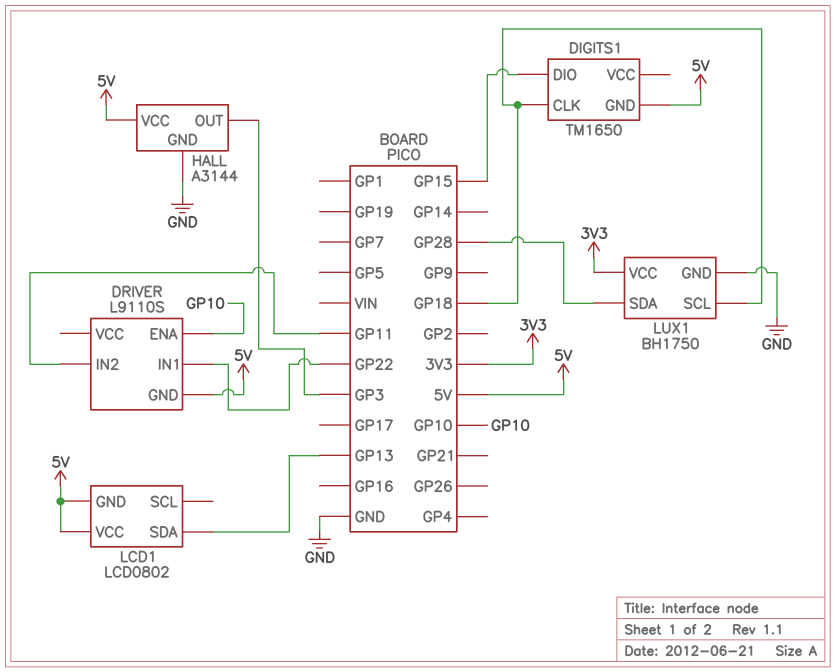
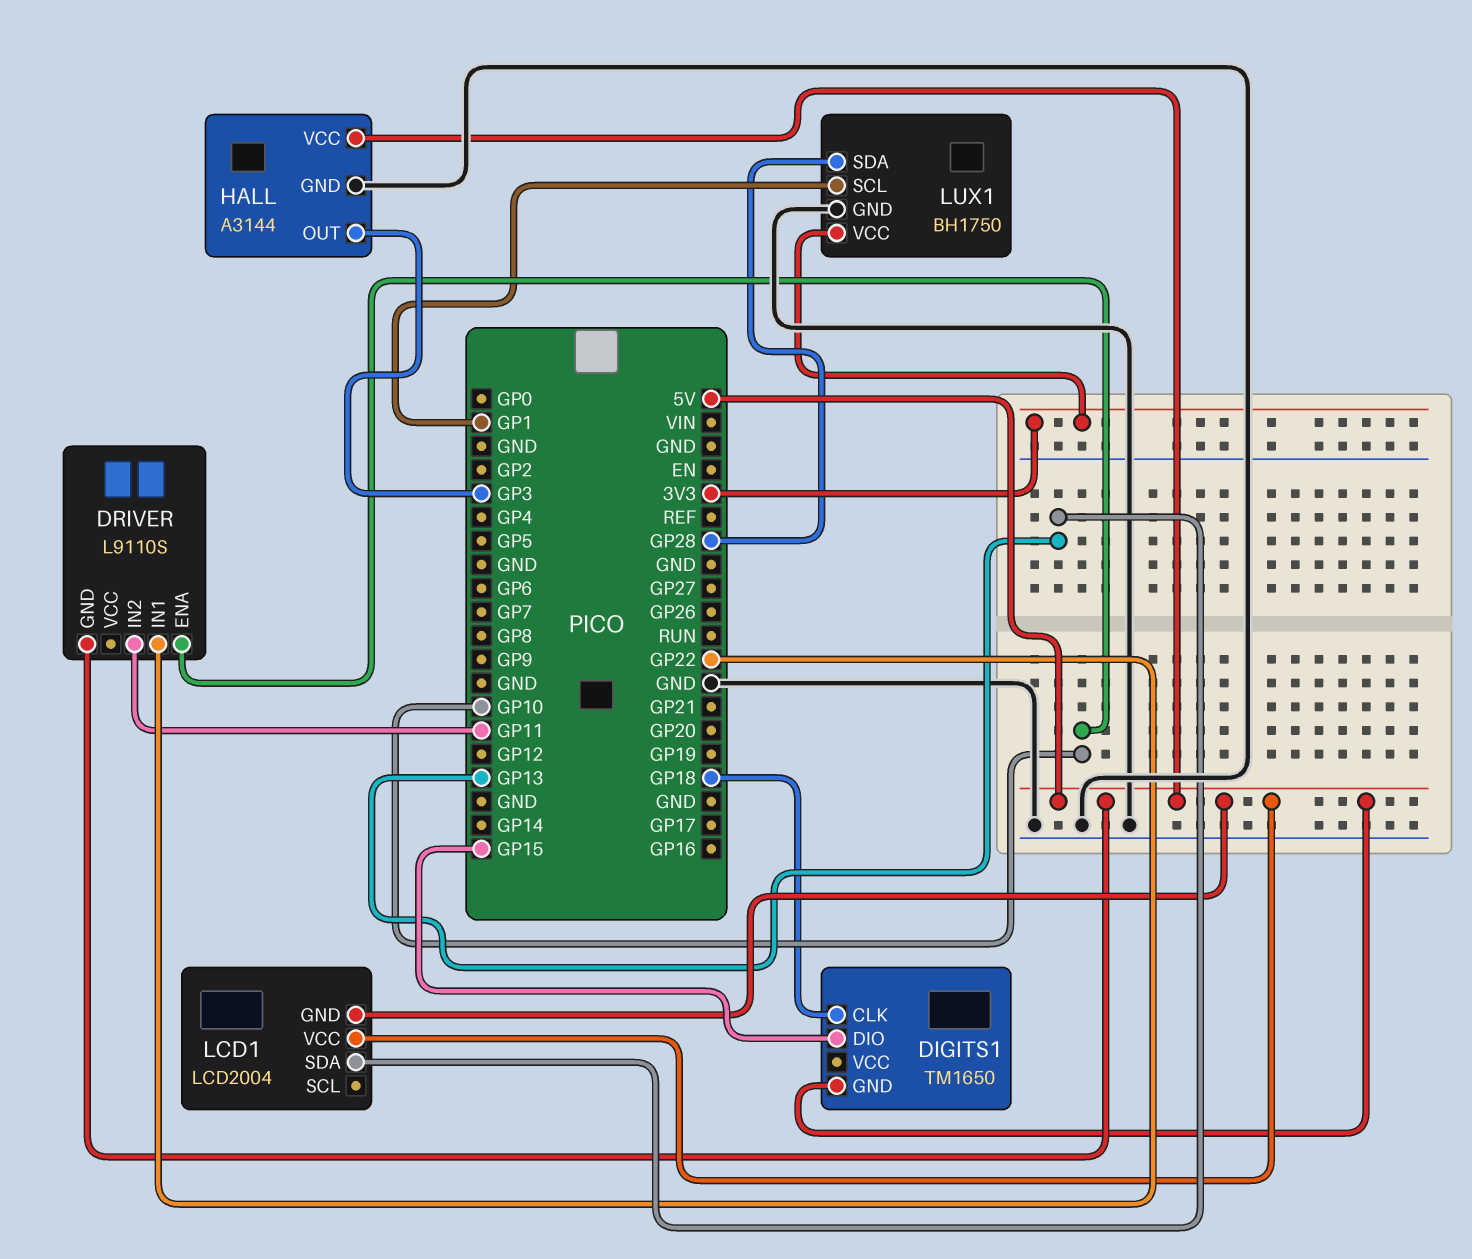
LCD1: LCD0802 -> LCD2004
LUX1 pin SCL: GP18 -> GP1

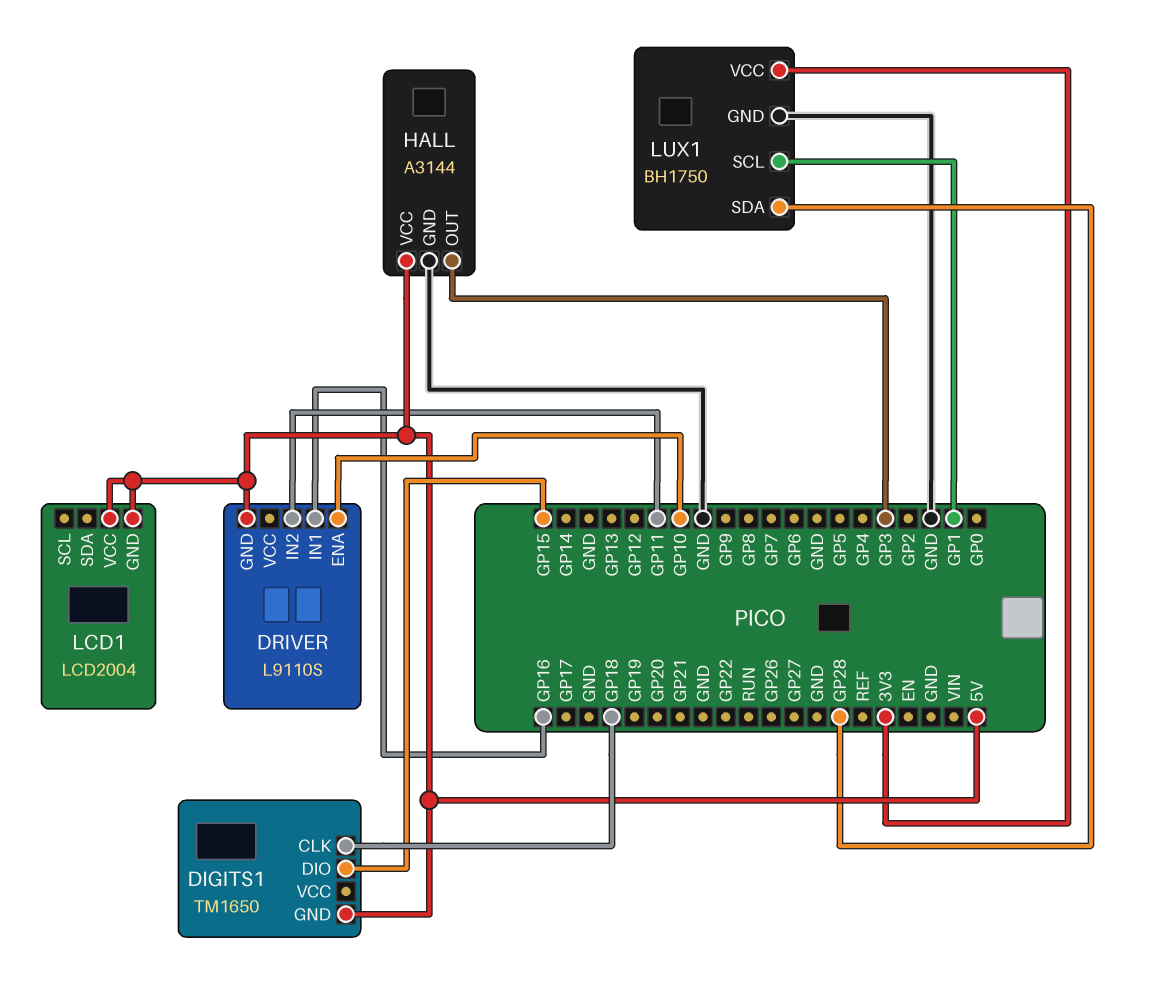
DRIVER pin IN1: GP22 -> GP16
LCD1 pin SDA: GP13 -> none

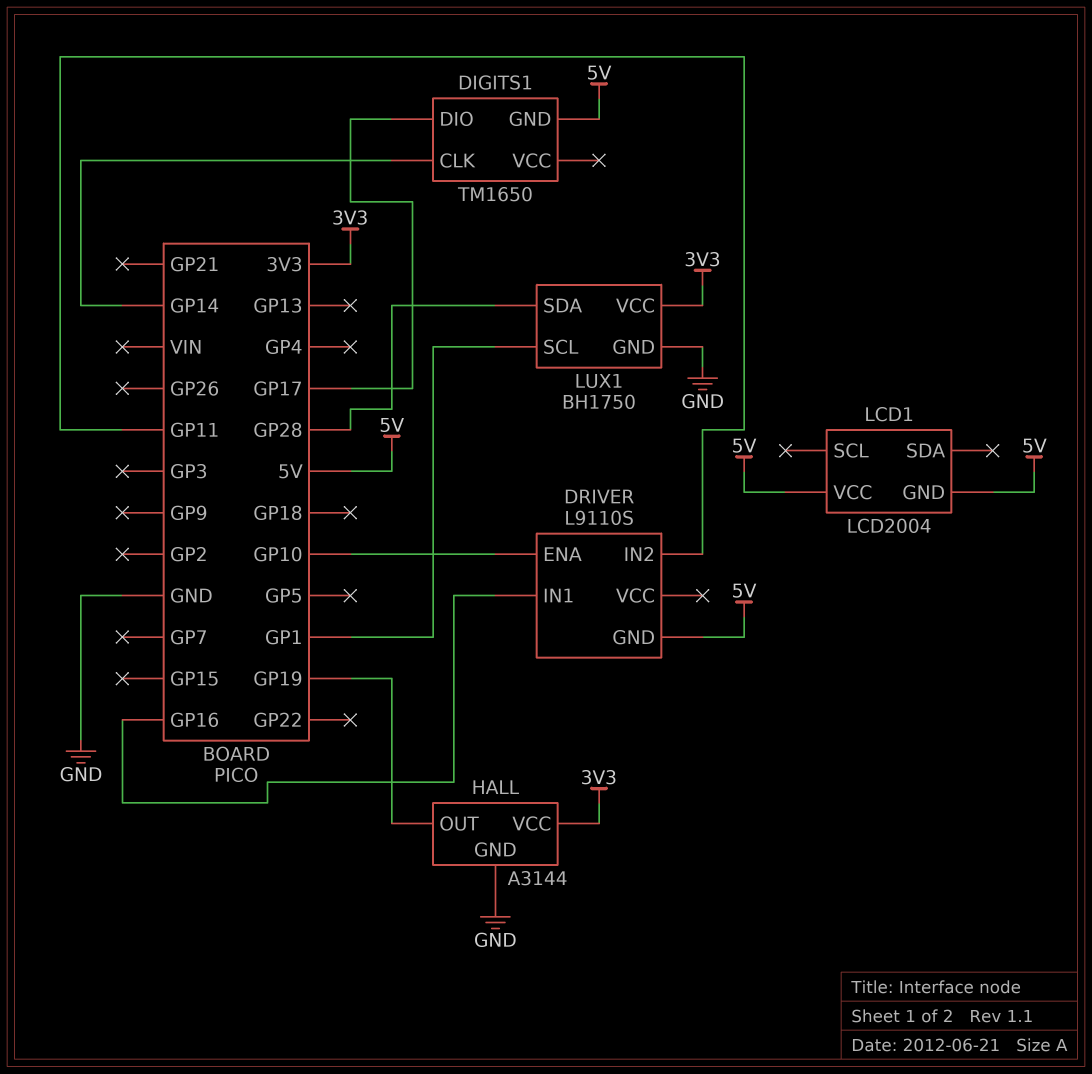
DIGITS1 pin CLK: GP18 -> GP14
DIGITS1 pin DIO: GP15 -> GP17
HALL pin OUT: GP3 -> GP19
HALL pin VCC: 5V -> 3V3

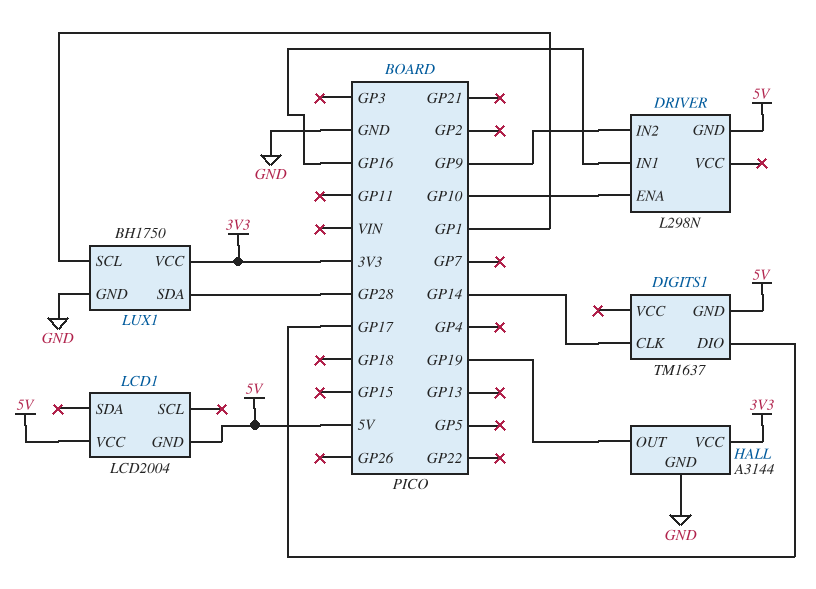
DIGITS1: TM1650 -> TM1637
DRIVER: L9110S -> L298N
DRIVER pin IN2: GP11 -> GP9

